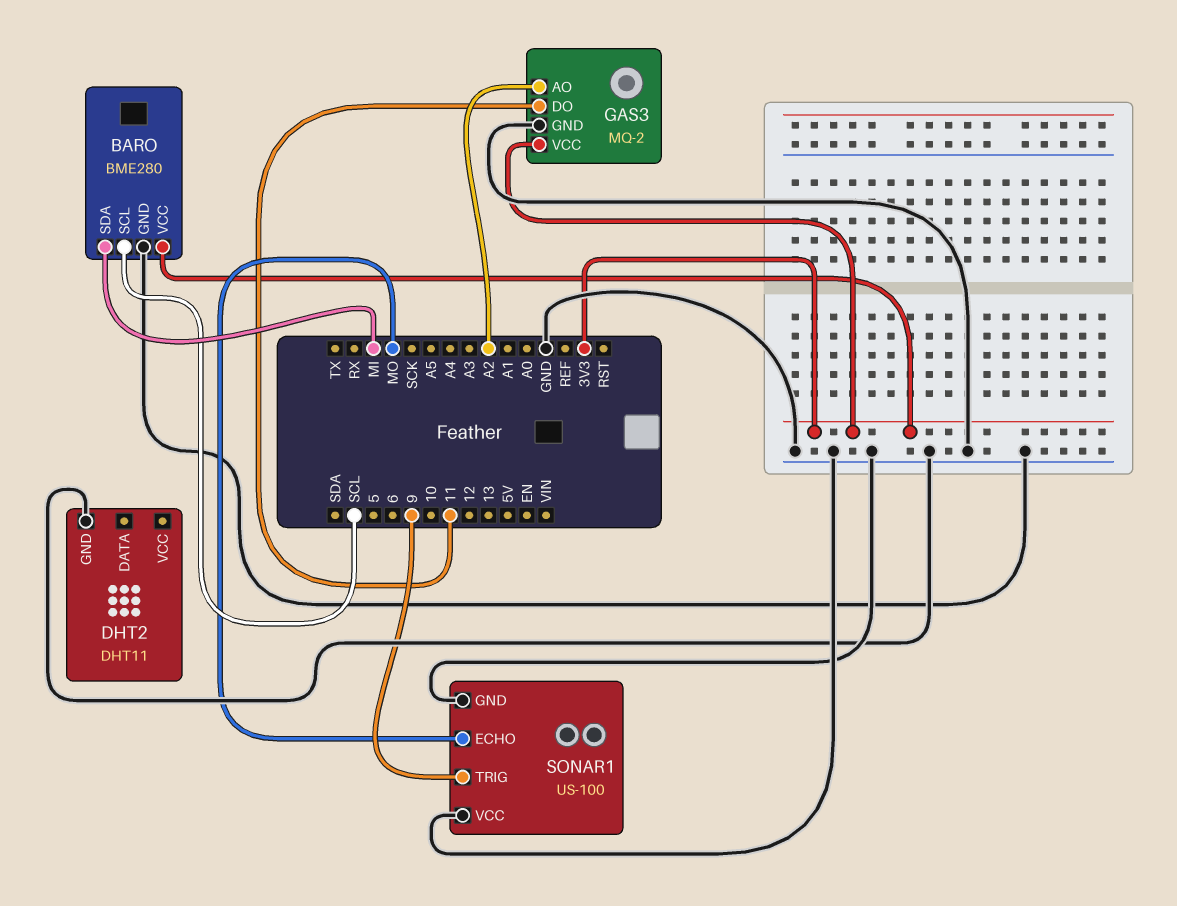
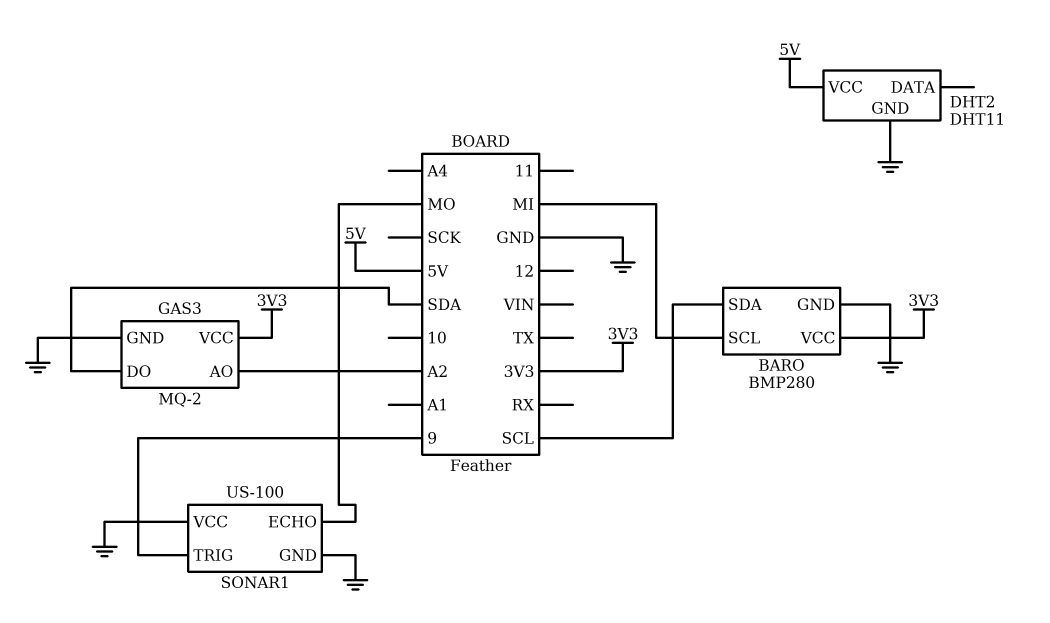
BARO: BME280 -> BMP280
BARO pin SCL: SCL -> MI
BARO pin SDA: MI -> SCL
DHT2 pin VCC: none -> 5V
GAS3 pin DO: 11 -> SDA

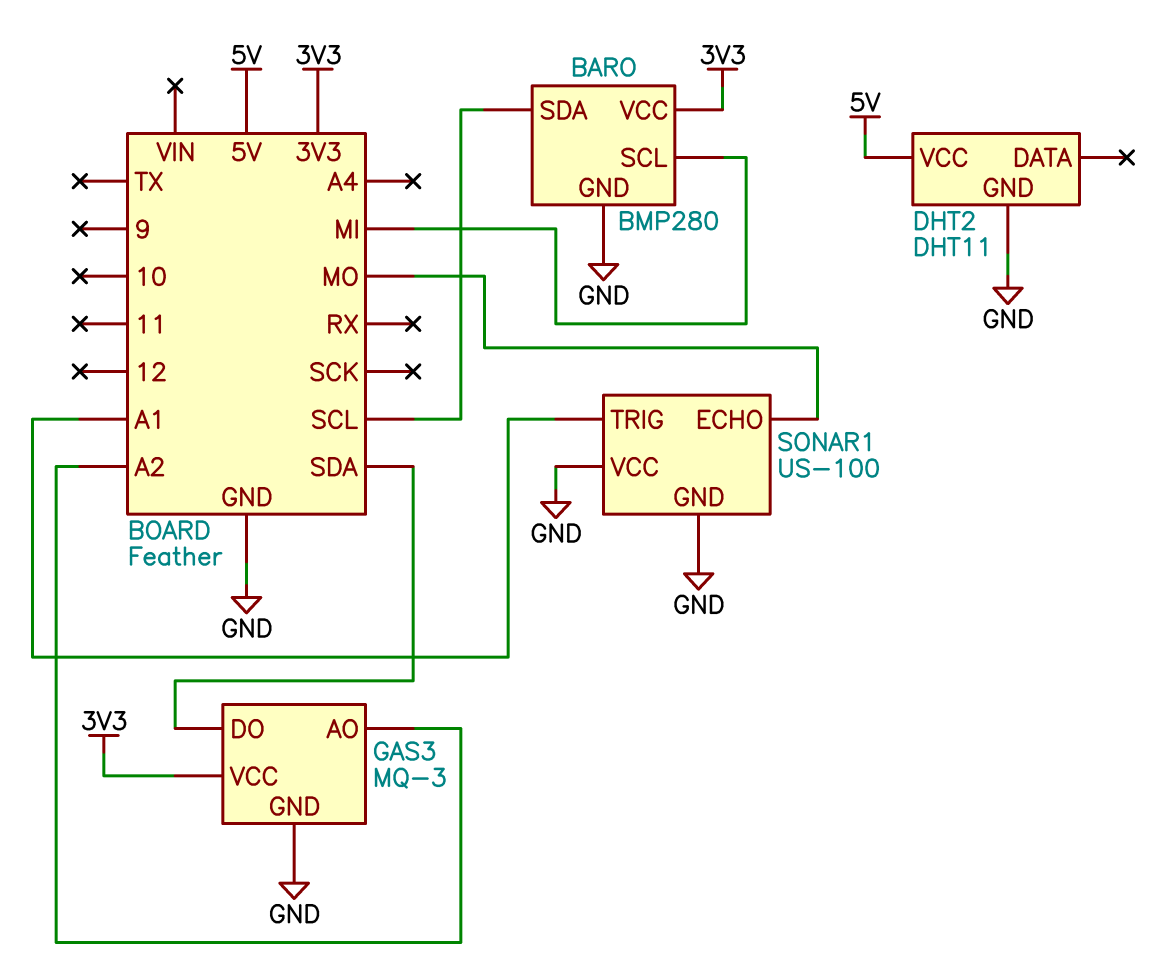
GAS3: MQ-2 -> MQ-3
SONAR1 pin TRIG: 9 -> A1

